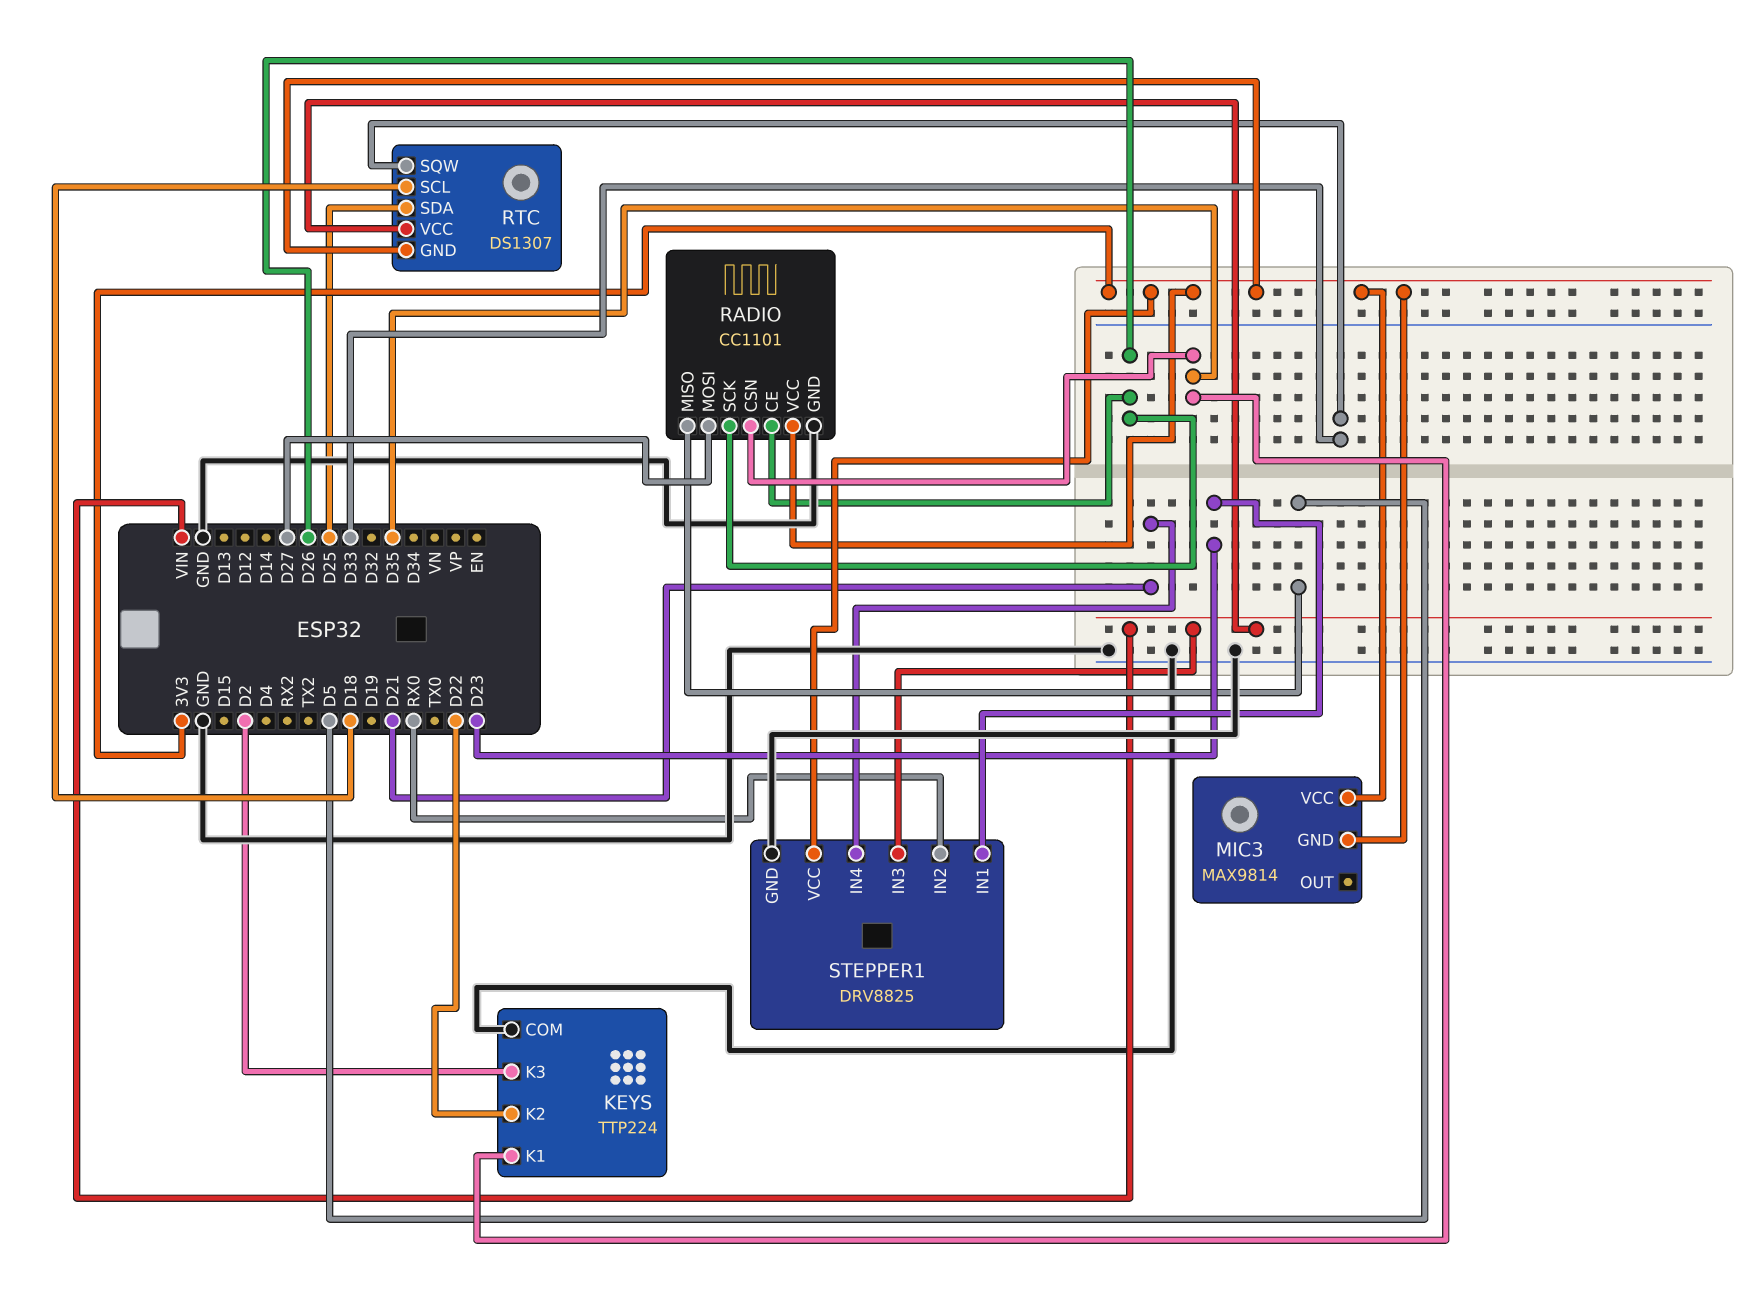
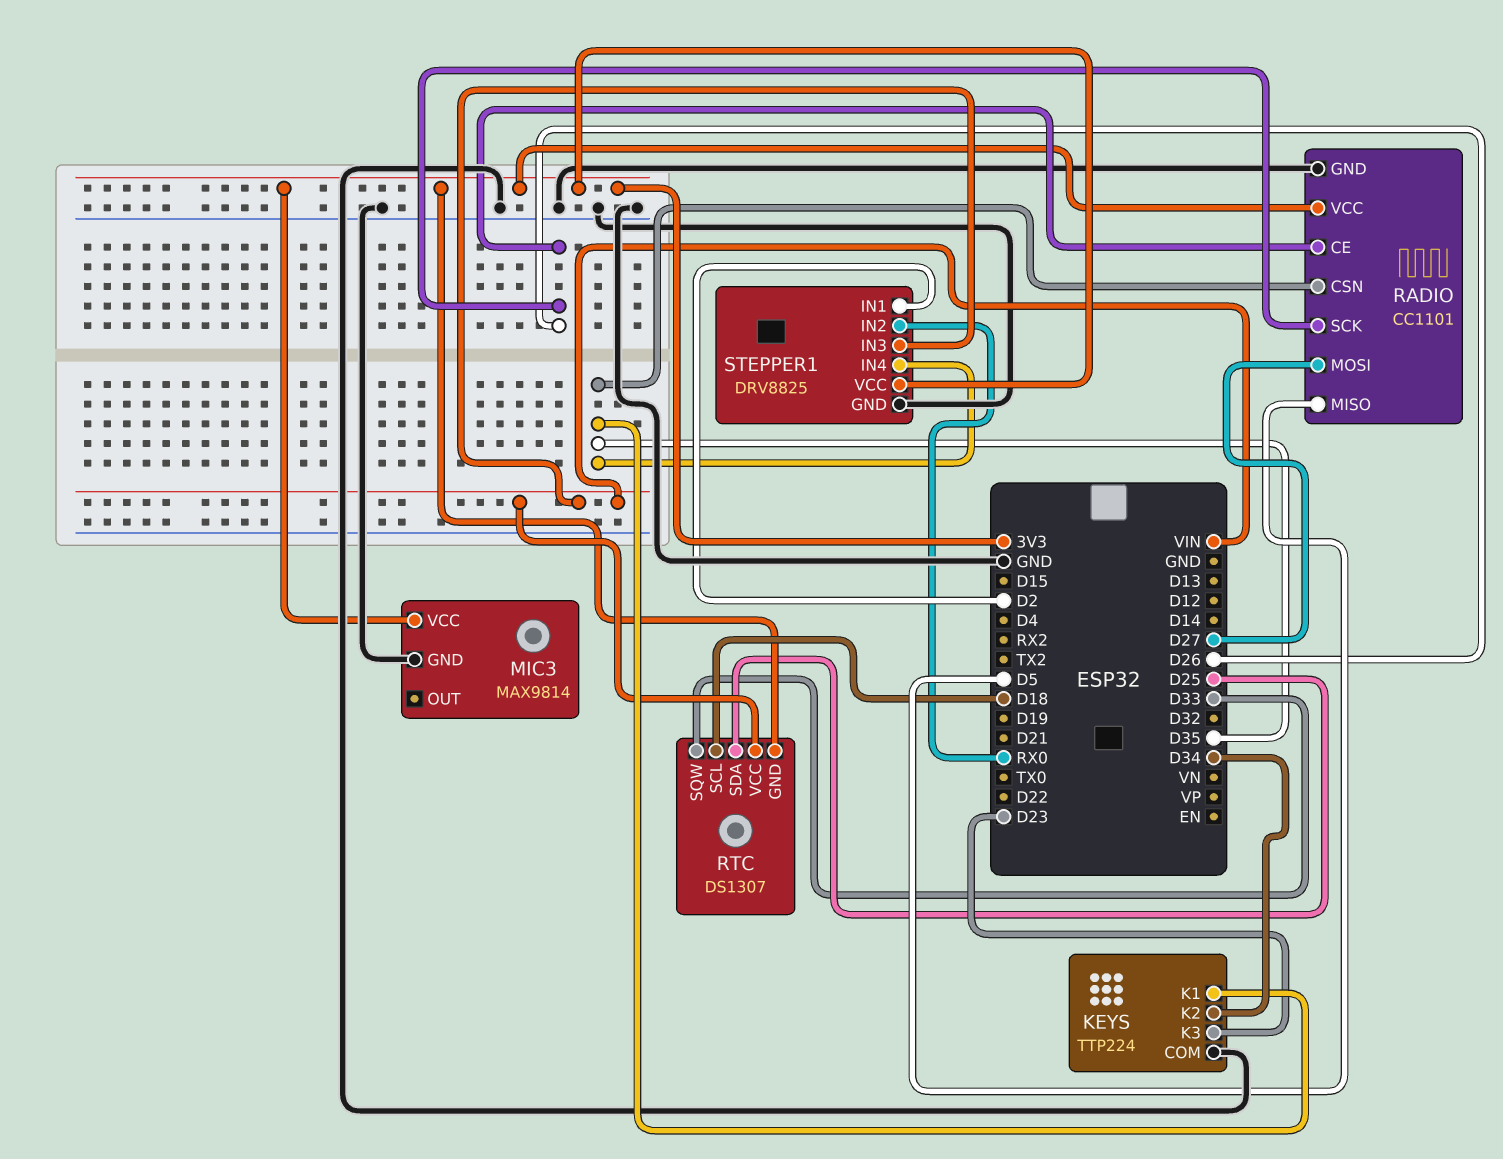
KEYS pin K2: D22 -> D34
KEYS pin K3: D2 -> D23
MIC3 pin GND: 3V3 -> GND
STEPPER1 pin IN1: D23 -> D2
STEPPER1 pin IN4: D21 -> D35

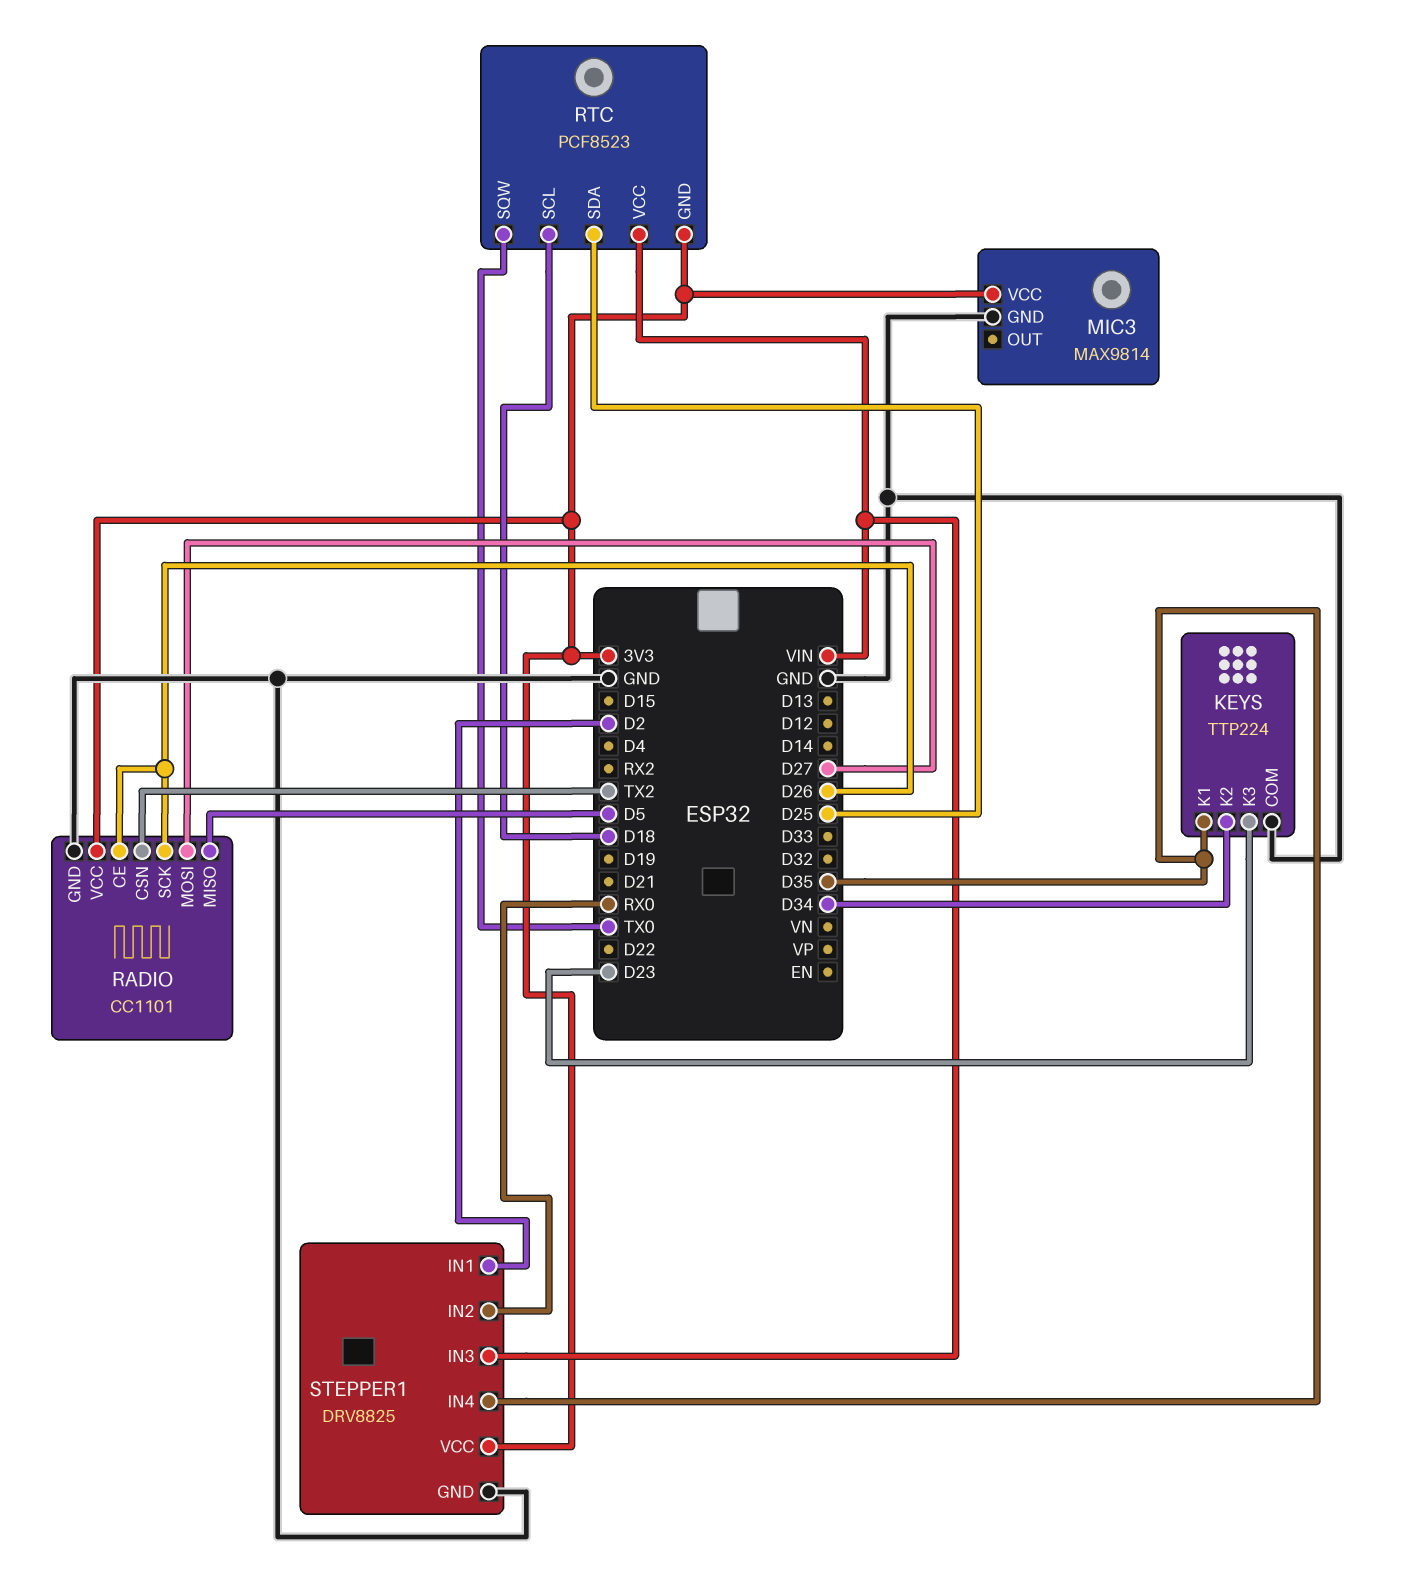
RADIO pin CSN: D35 -> TX2
RTC: DS1307 -> PCF8523
RTC pin SQW: D33 -> TX0

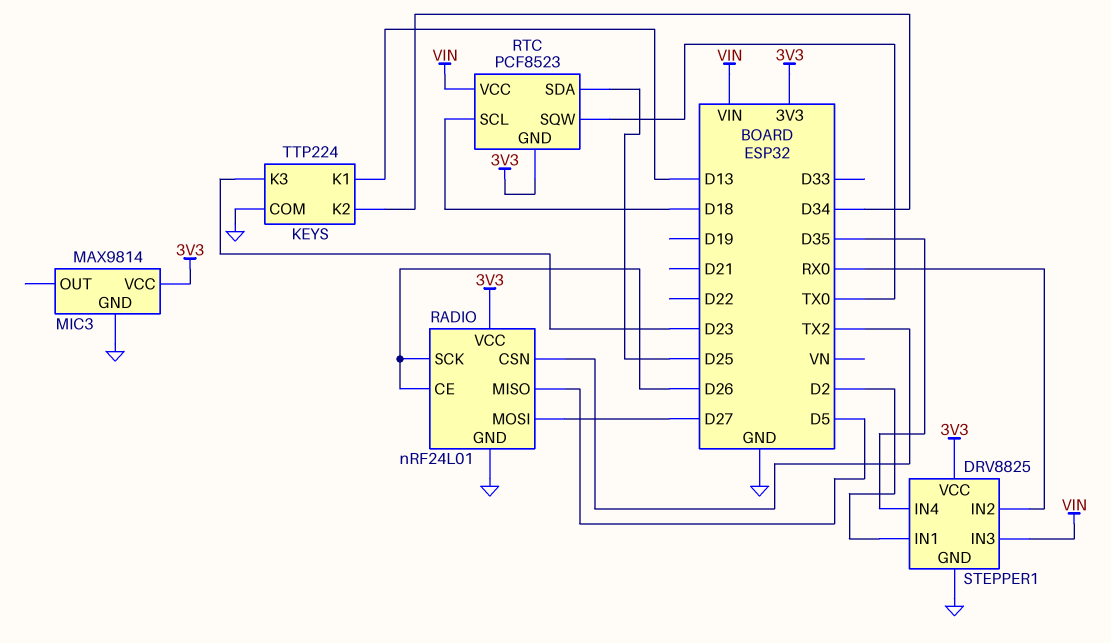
KEYS pin K1: D35 -> D13
RADIO: CC1101 -> nRF24L01

